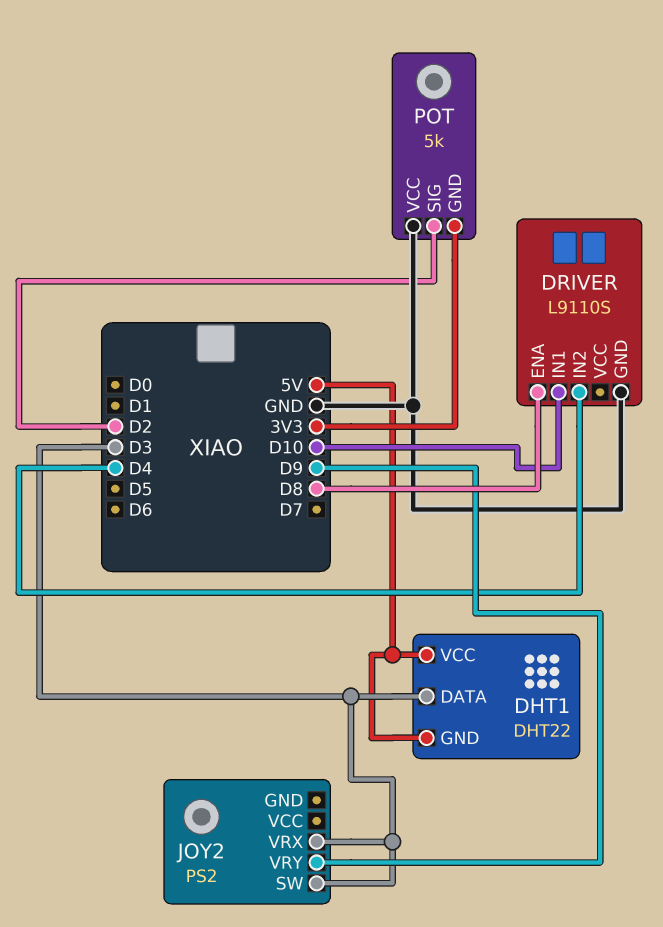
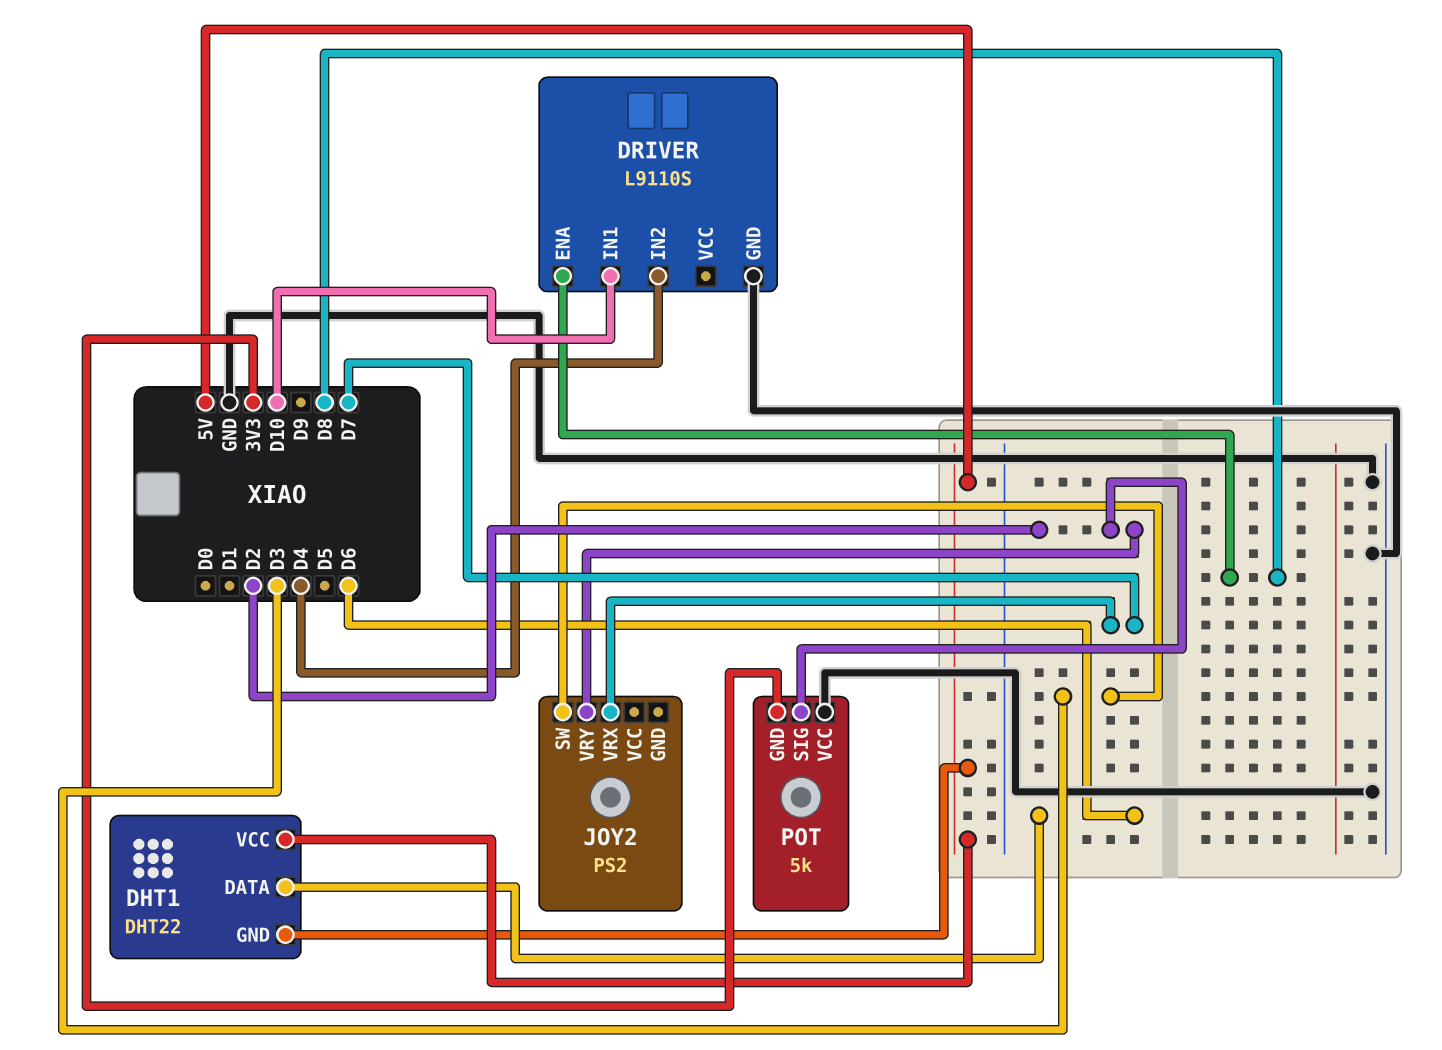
DHT1 pin DATA: D3 -> D6
JOY2 pin VRX: D3 -> D7
JOY2 pin VRY: D9 -> D2

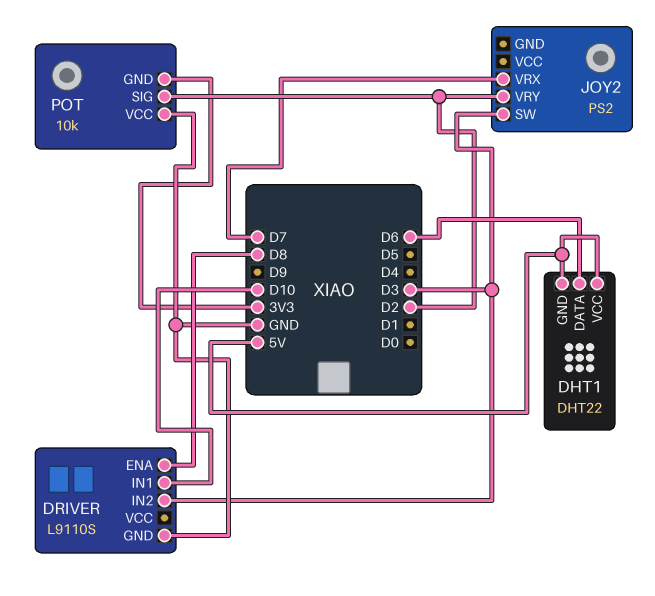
DRIVER pin IN2: D4 -> D3
POT: 5k -> 10k

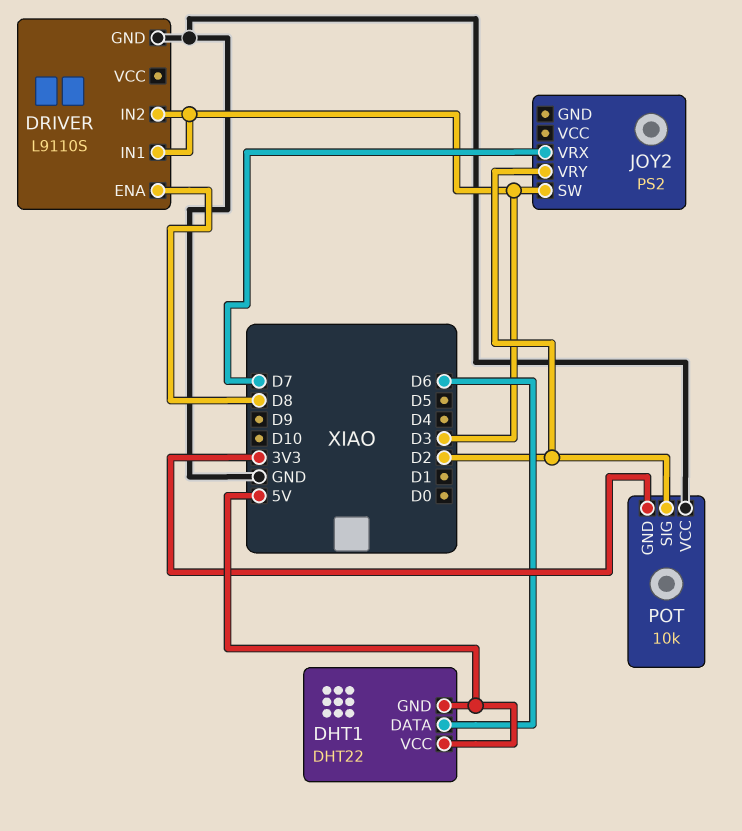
DRIVER pin IN1: D10 -> D3

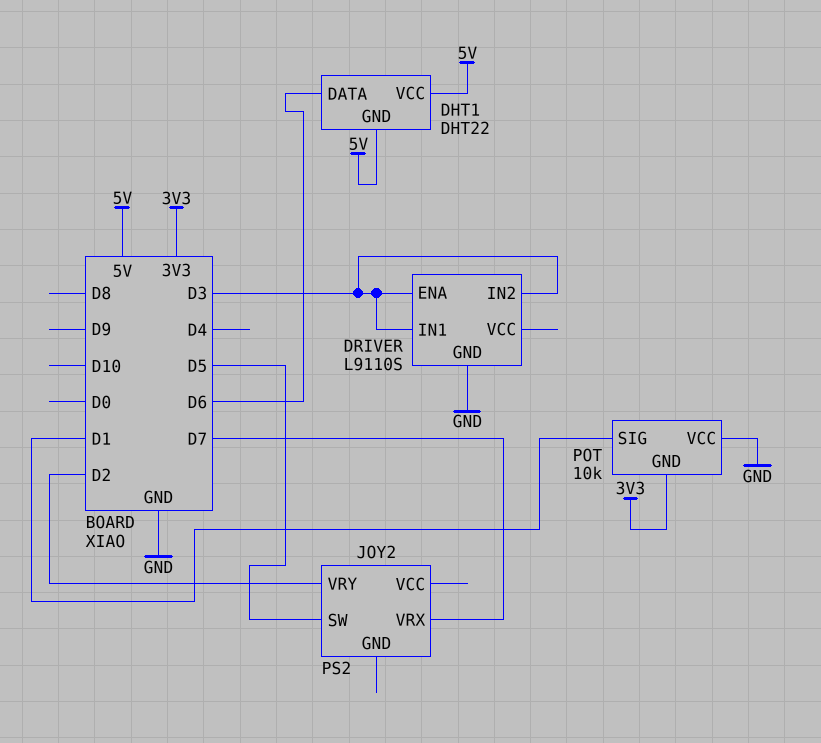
DRIVER pin ENA: D8 -> D3
JOY2 pin SW: D3 -> D5
POT pin SIG: D2 -> D1

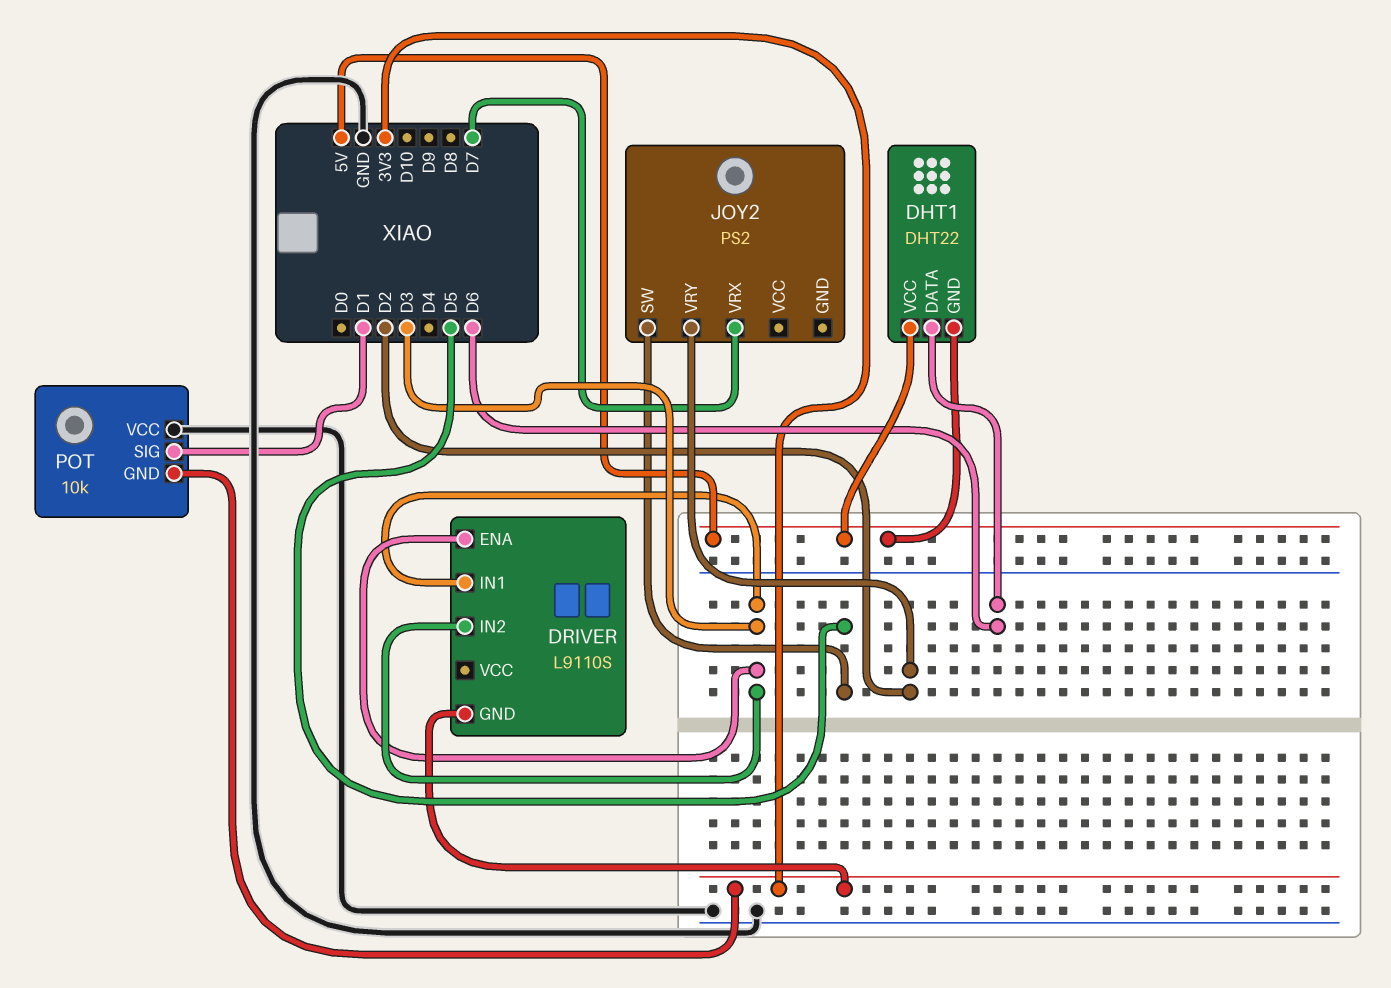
DRIVER pin GND: GND -> 3V3

